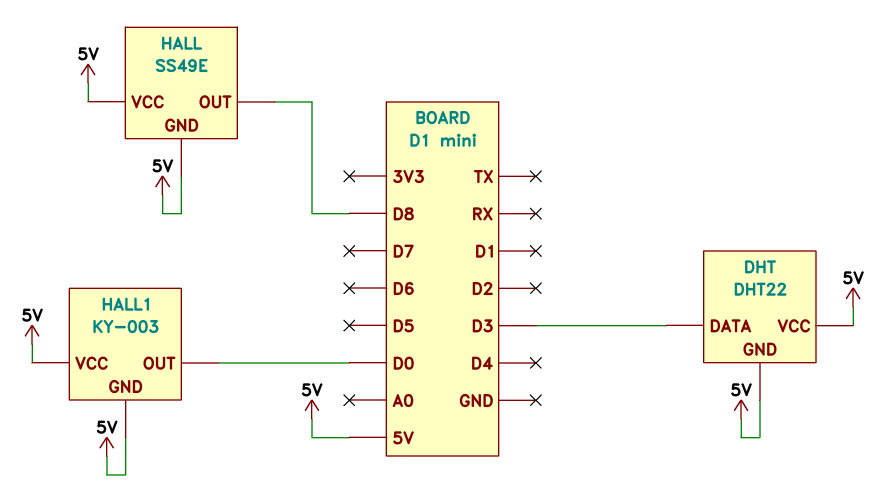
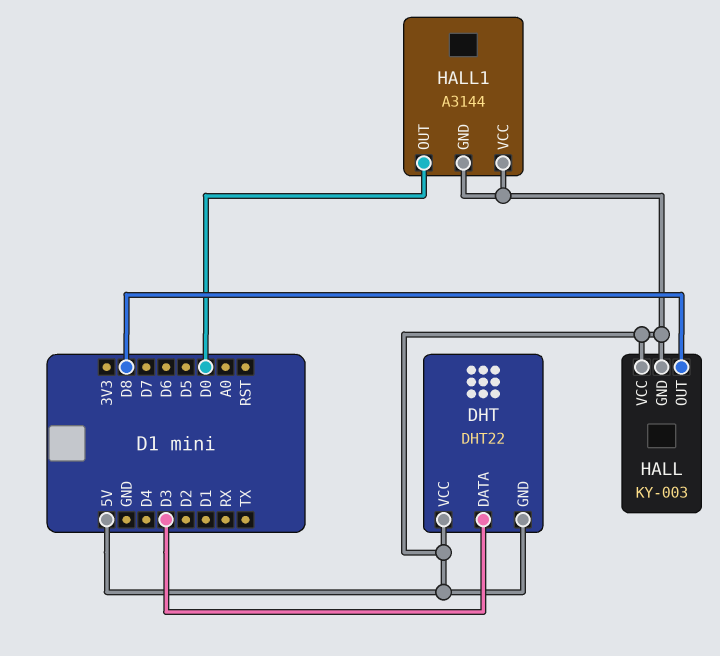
HALL: SS49E -> KY-003
HALL1: KY-003 -> A3144

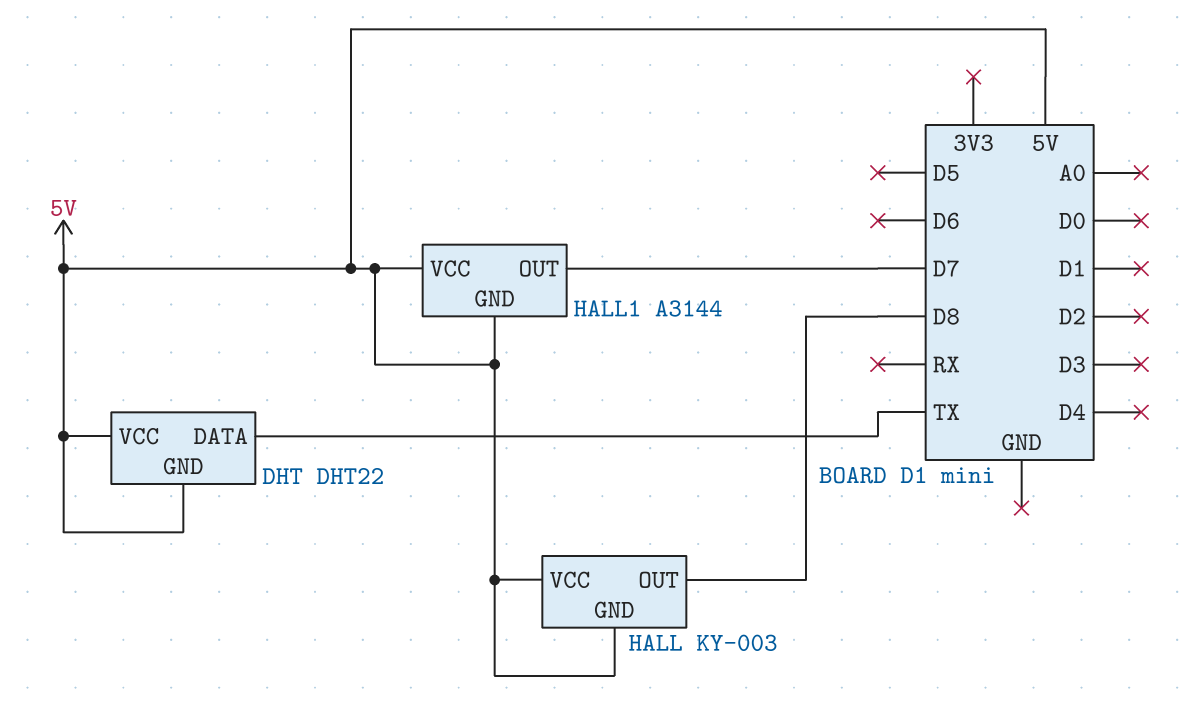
DHT pin DATA: D3 -> TX
HALL1 pin OUT: D0 -> D7

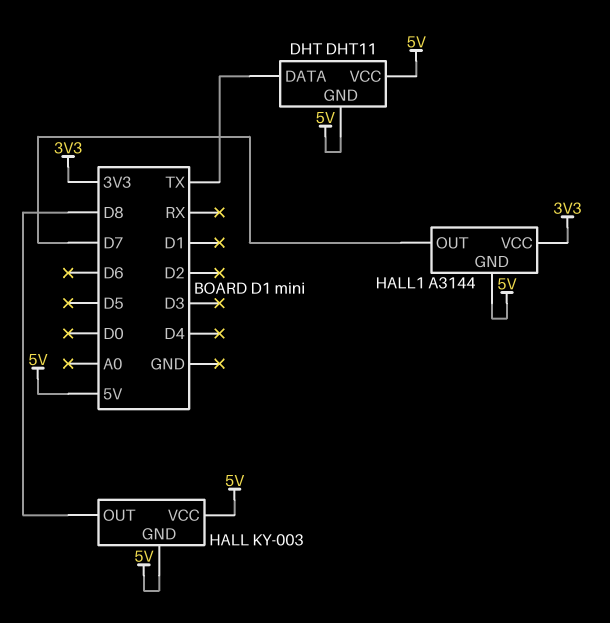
DHT: DHT22 -> DHT11
HALL1 pin VCC: 5V -> 3V3

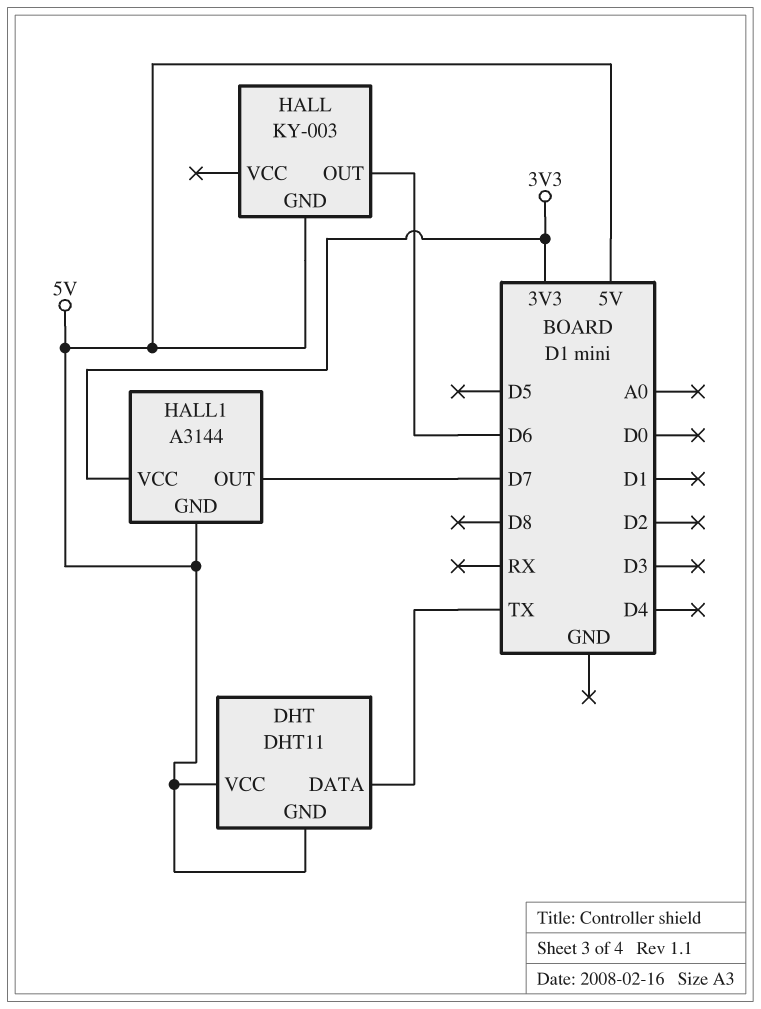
HALL pin OUT: D8 -> D6
HALL pin VCC: 5V -> none

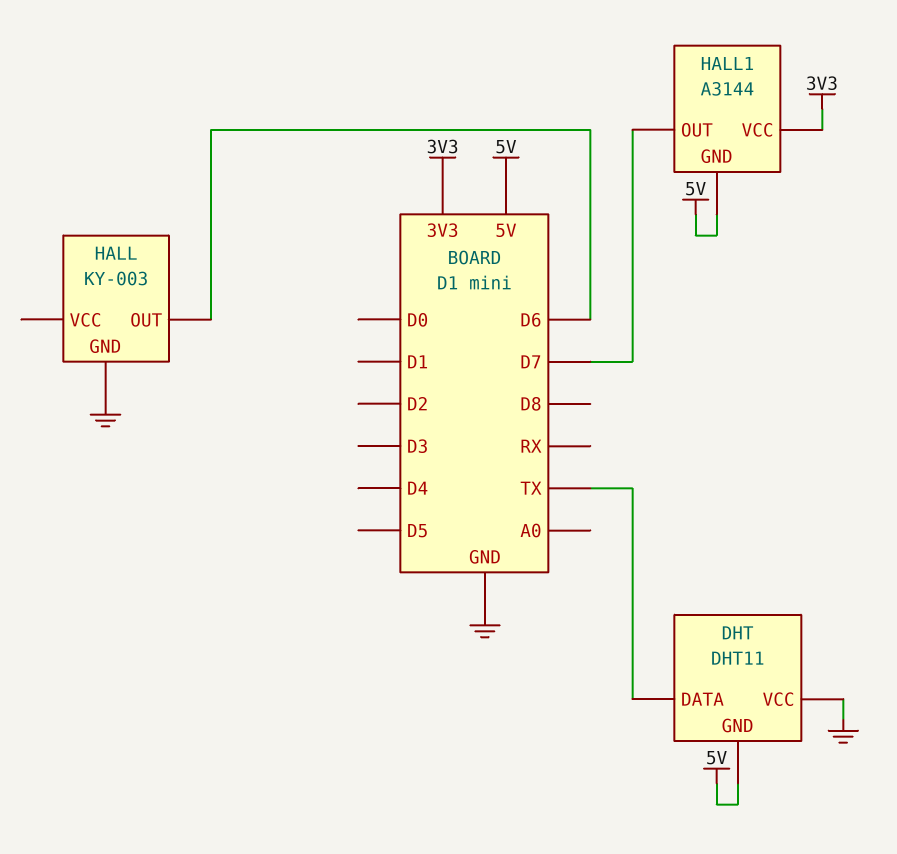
DHT pin VCC: 5V -> GND
HALL pin GND: 5V -> GND

